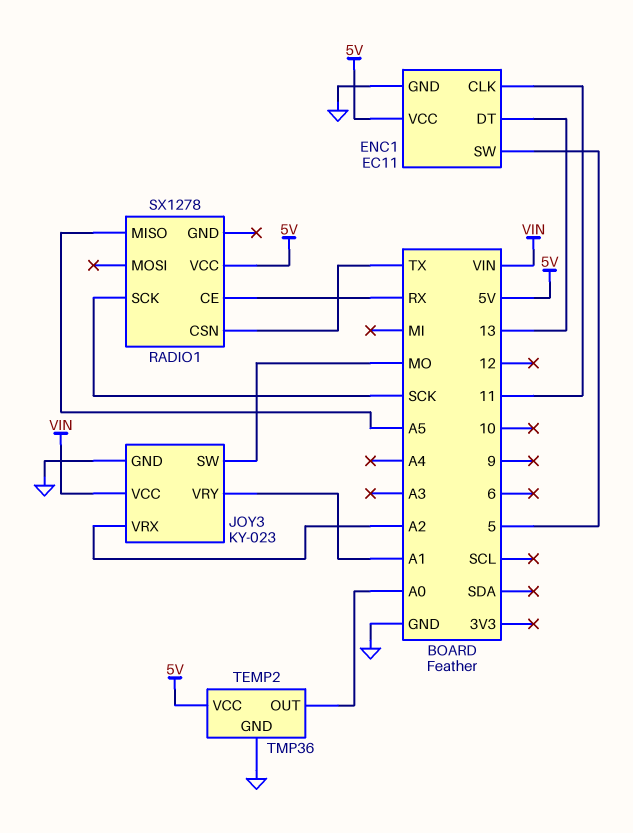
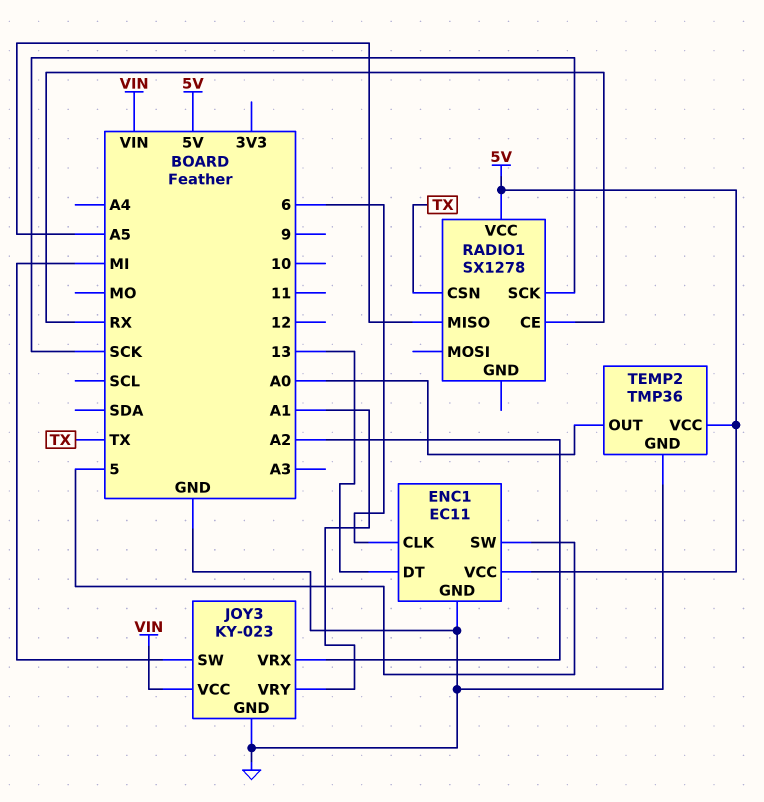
ENC1 pin CLK: 11 -> 6
JOY3 pin SW: MO -> MI

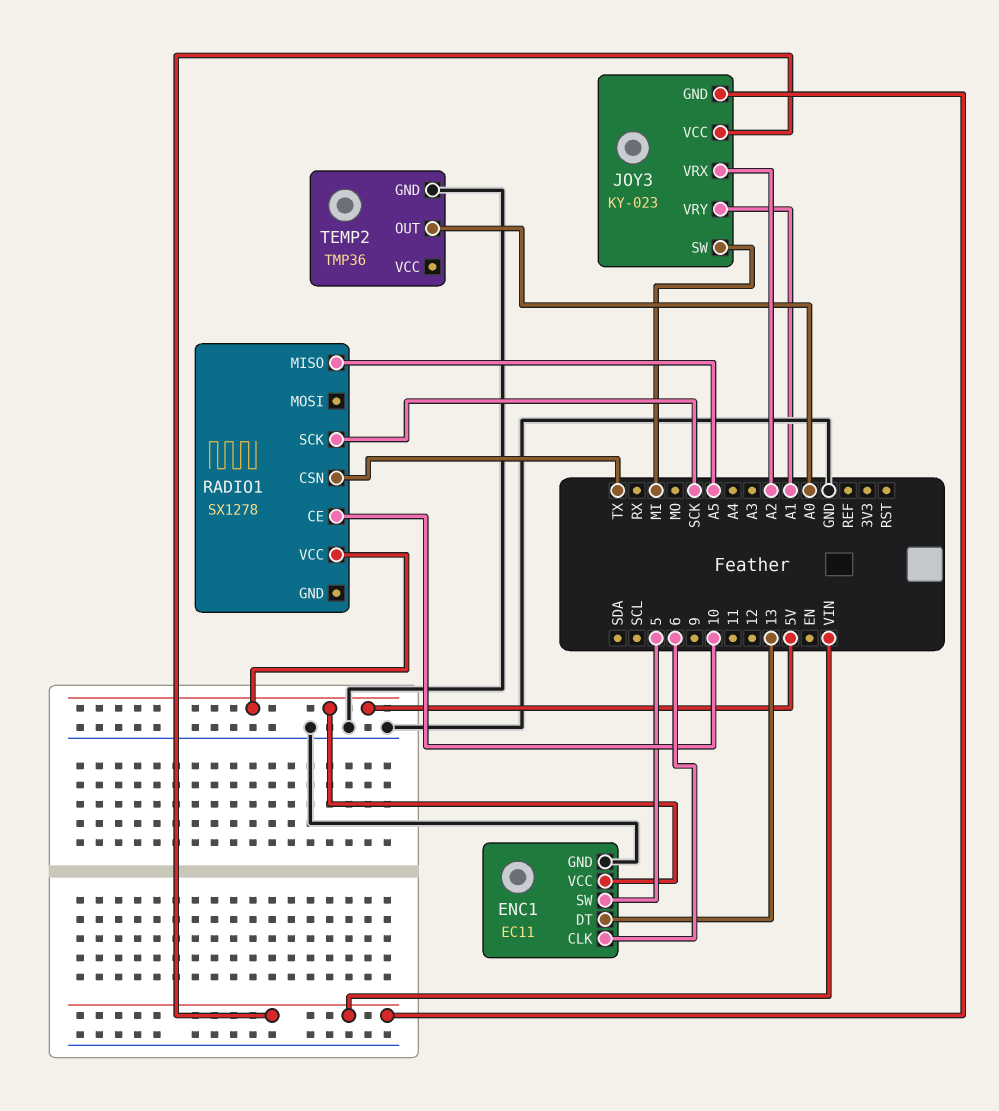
JOY3 pin GND: GND -> VIN
RADIO1 pin CE: RX -> 10
TEMP2 pin VCC: 5V -> none

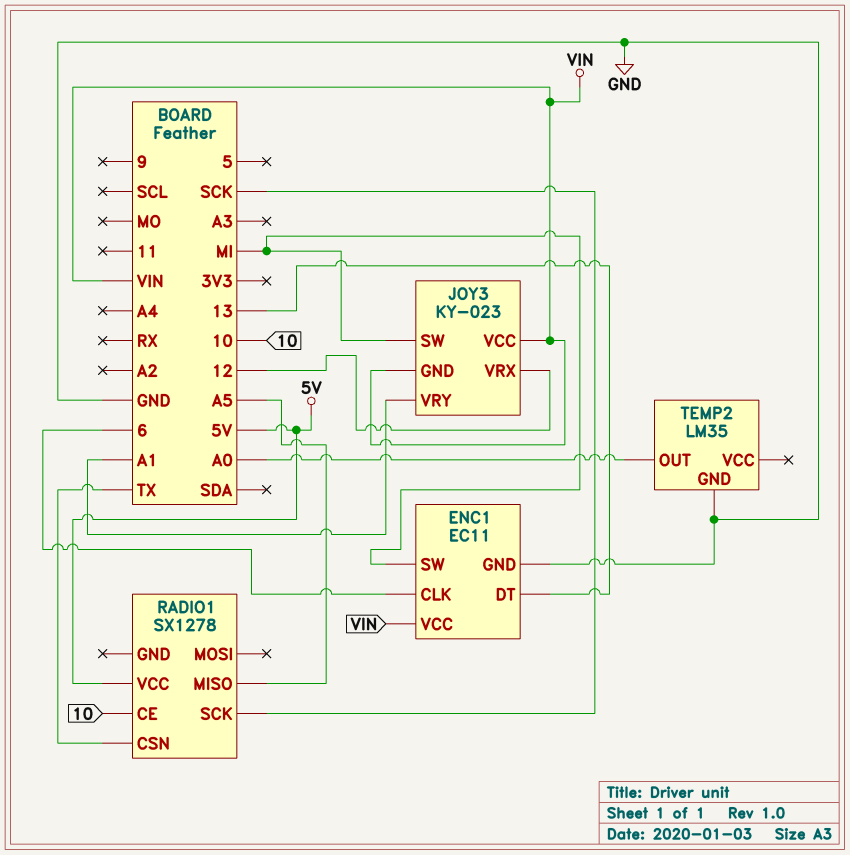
ENC1 pin SW: 5 -> MI
ENC1 pin VCC: 5V -> VIN
JOY3 pin VRX: A2 -> 12
TEMP2: TMP36 -> LM35

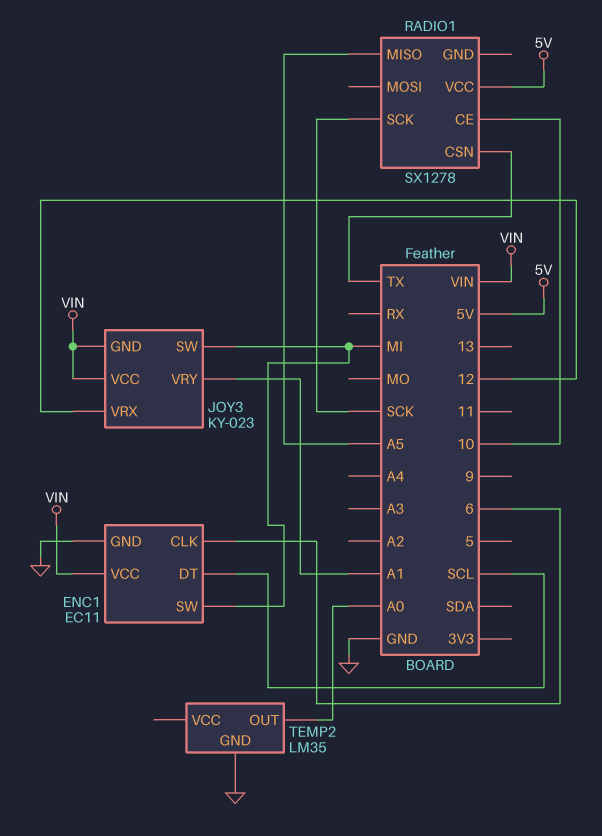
ENC1 pin DT: 13 -> SCL

